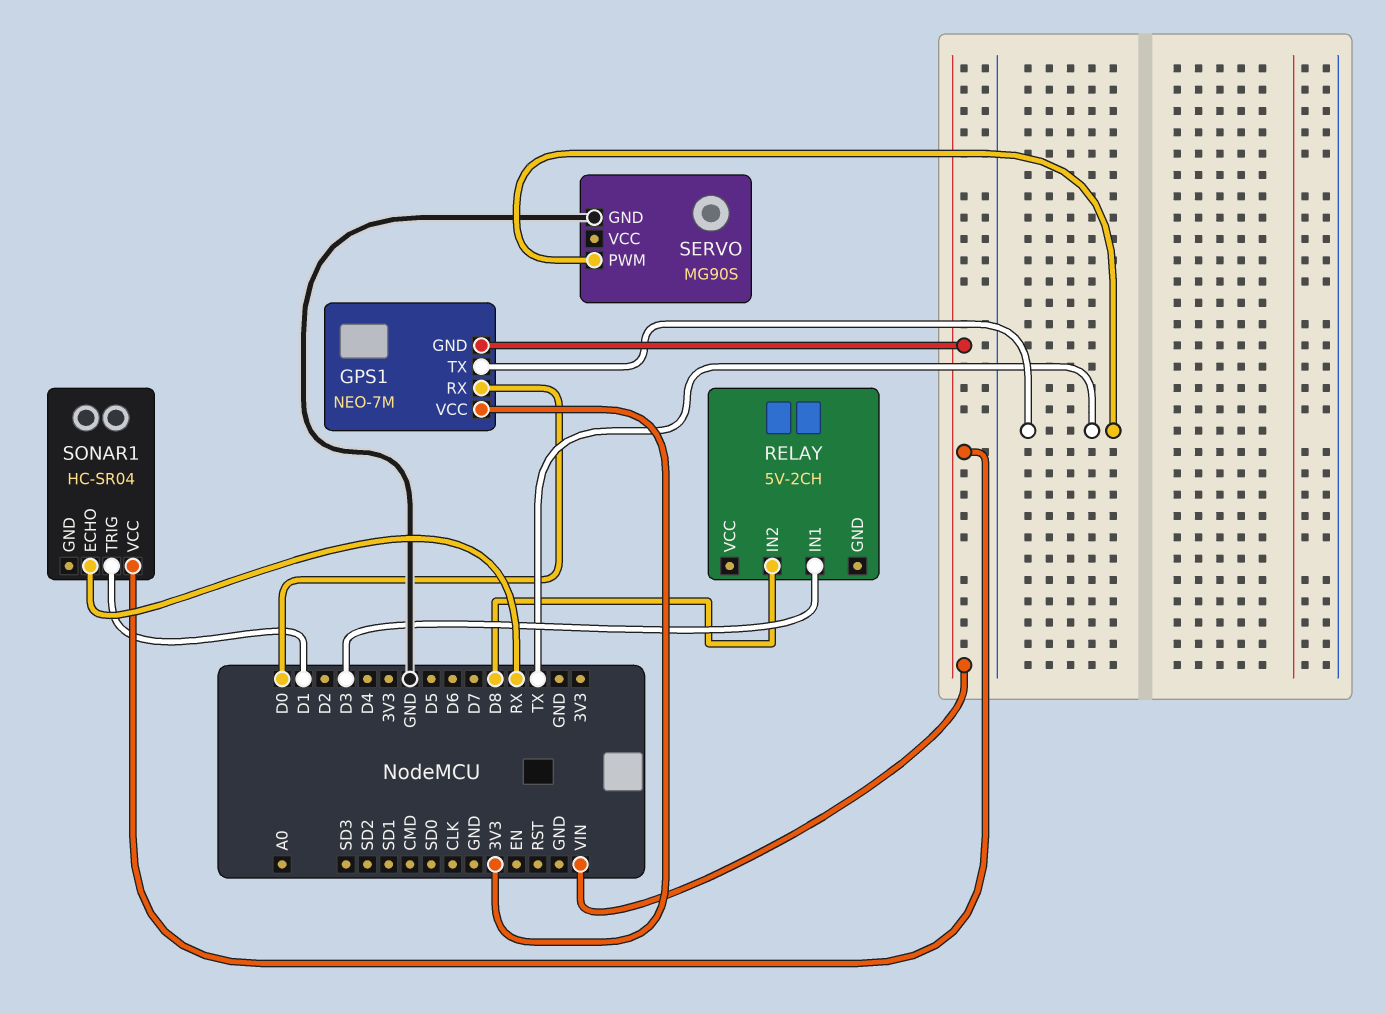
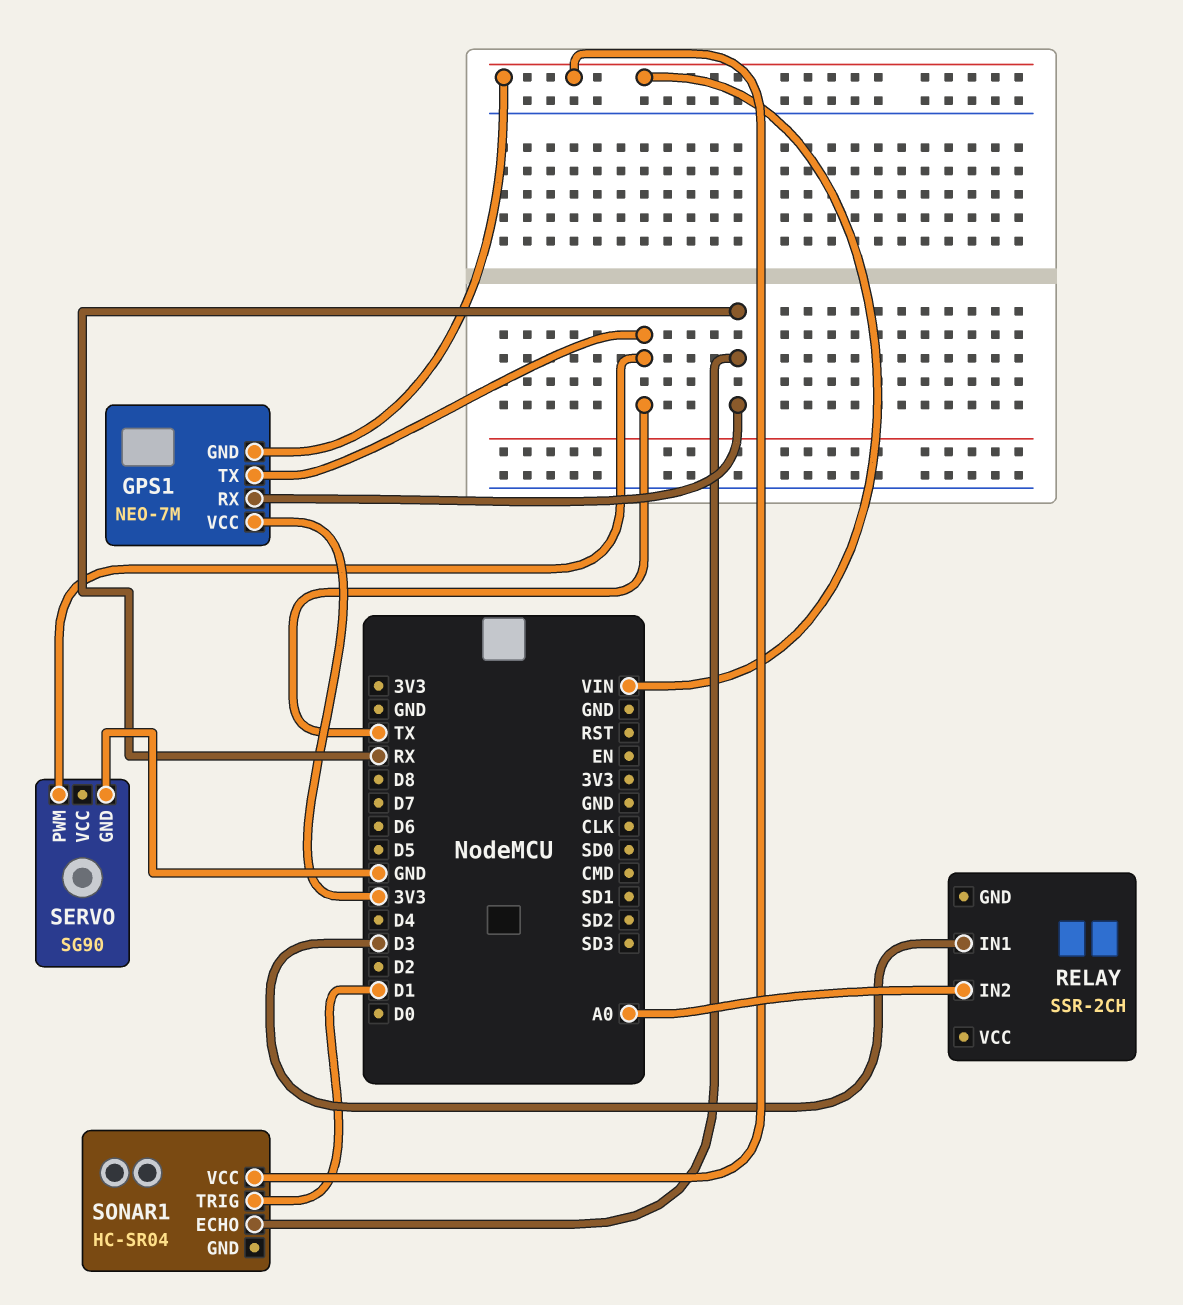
GPS1 pin RX: D0 -> RX
RELAY: 5V-2CH -> SSR-2CH
RELAY pin IN2: D8 -> A0
SERVO: MG90S -> SG90

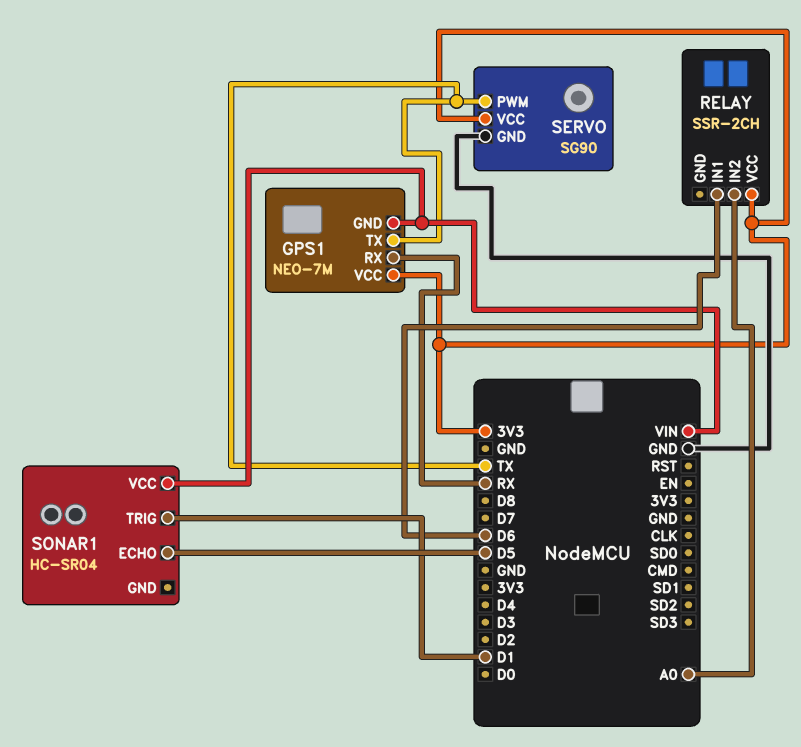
RELAY pin IN1: D3 -> D6
RELAY pin VCC: none -> 3V3
SERVO pin VCC: none -> 3V3
SONAR1 pin ECHO: RX -> D5

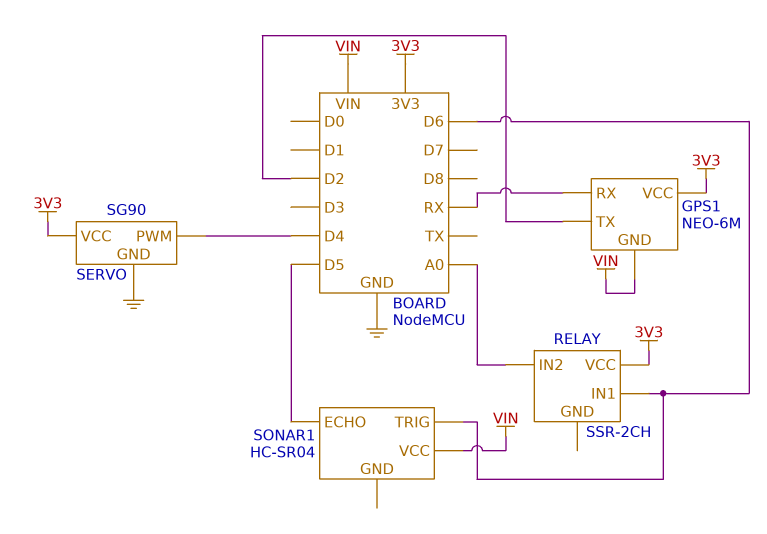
GPS1: NEO-7M -> NEO-6M
GPS1 pin TX: TX -> D2
SERVO pin PWM: TX -> D4
SONAR1 pin TRIG: D1 -> D6

